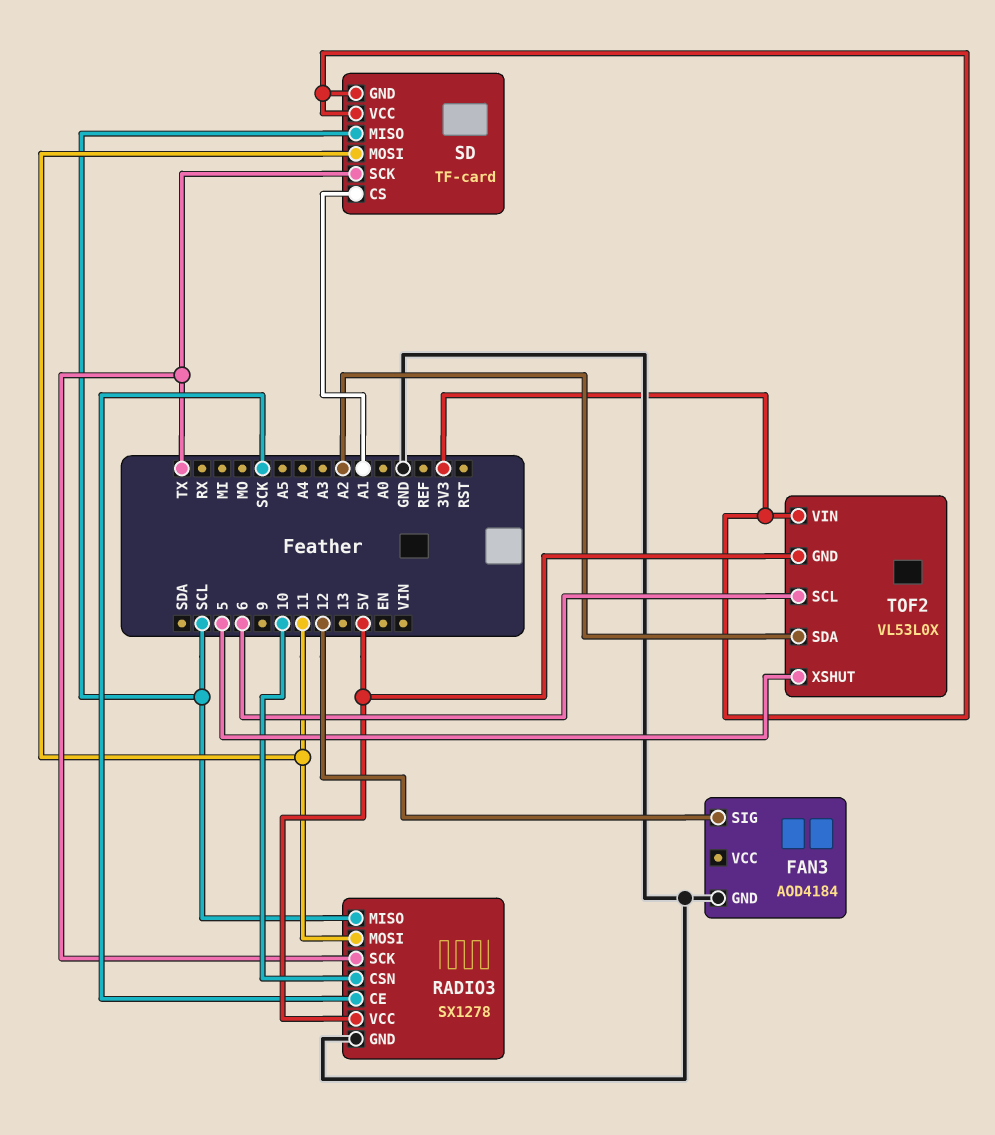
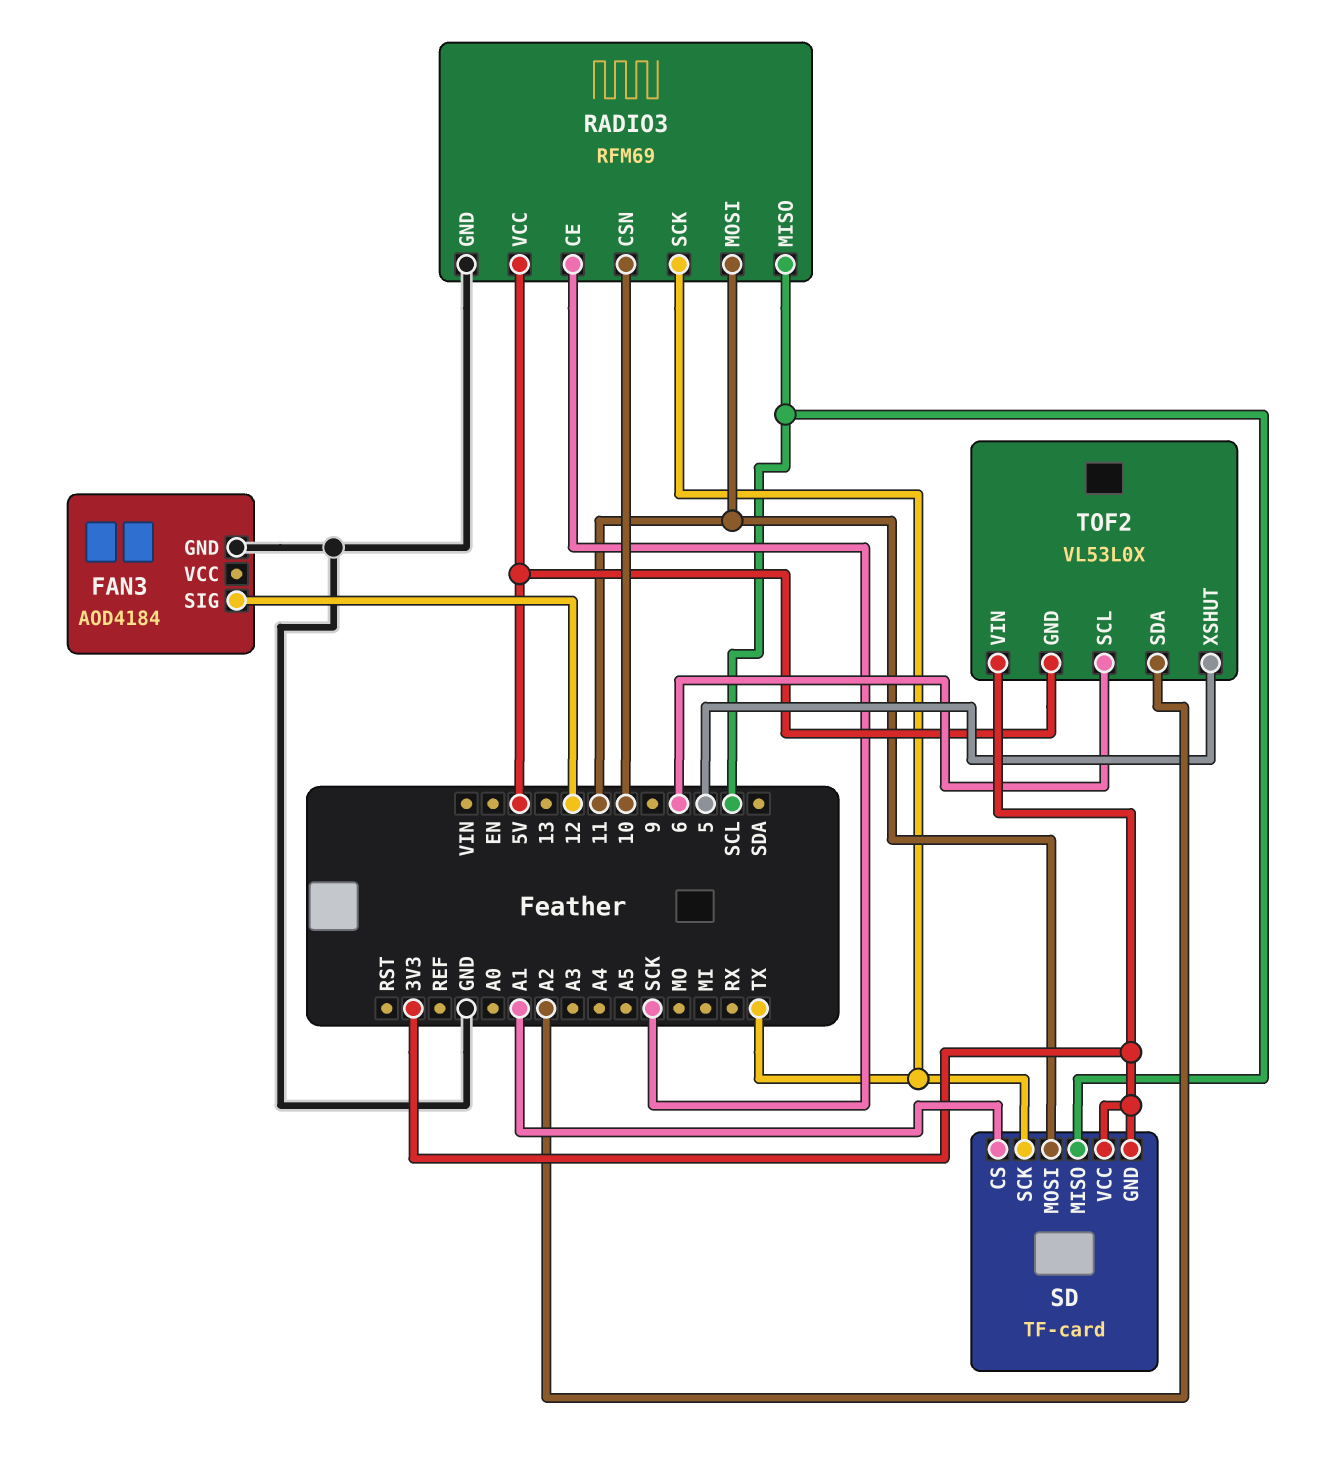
RADIO3: SX1278 -> RFM69

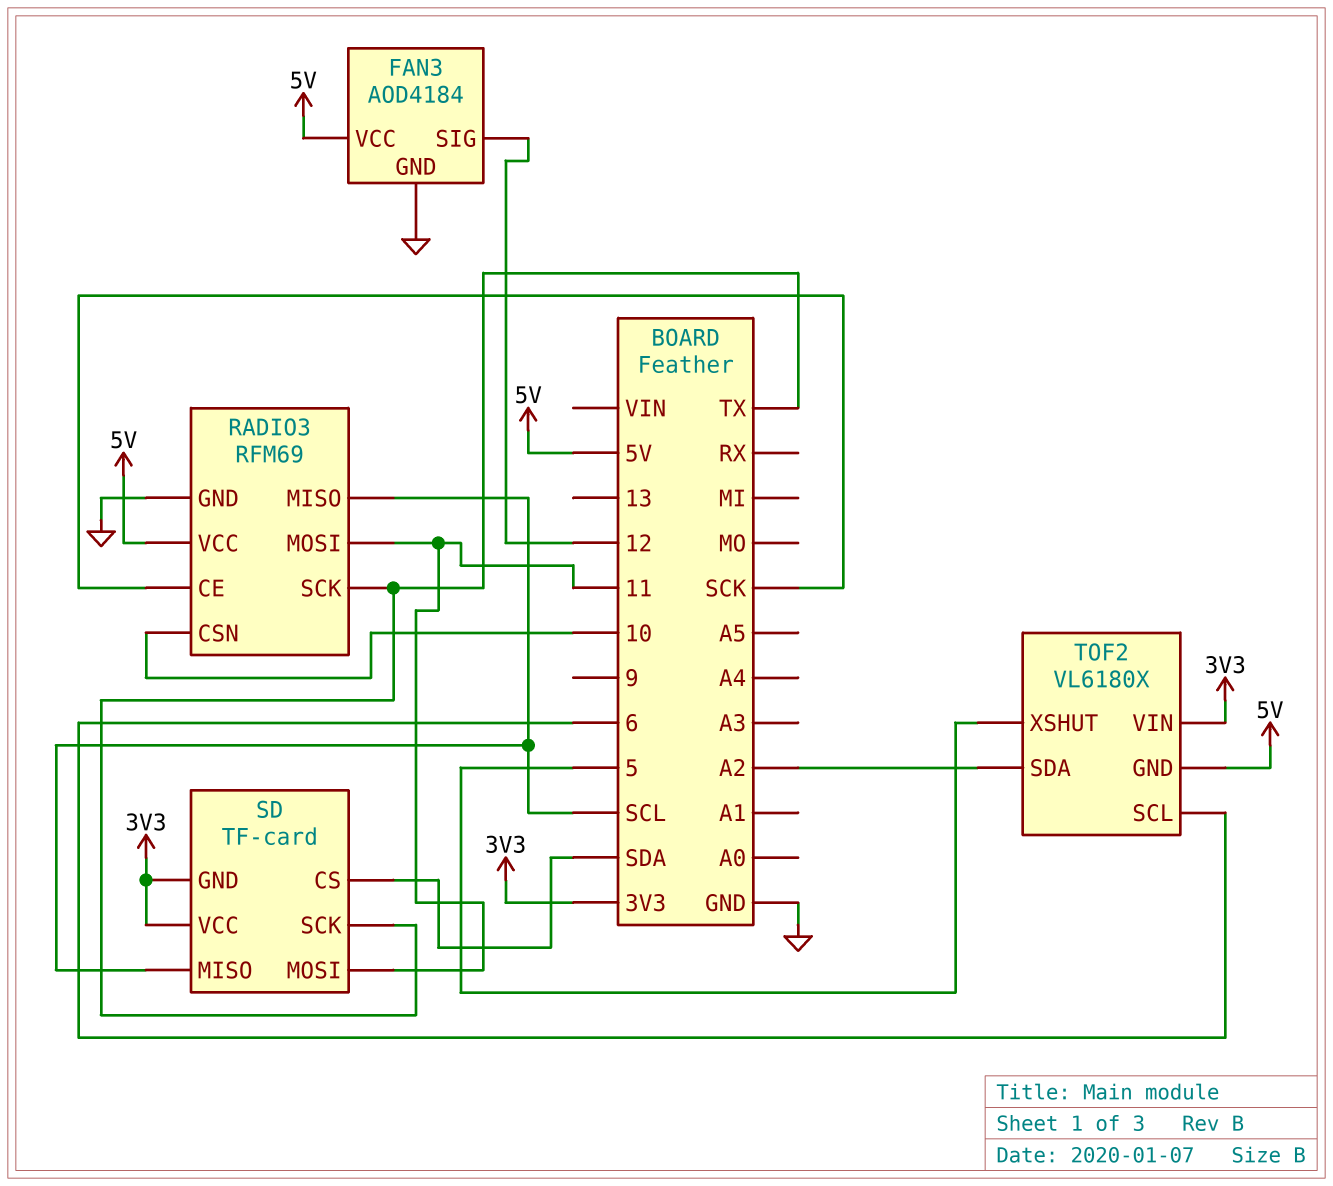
FAN3 pin VCC: none -> 5V
SD pin CS: A1 -> SDA
TOF2: VL53L0X -> VL6180X

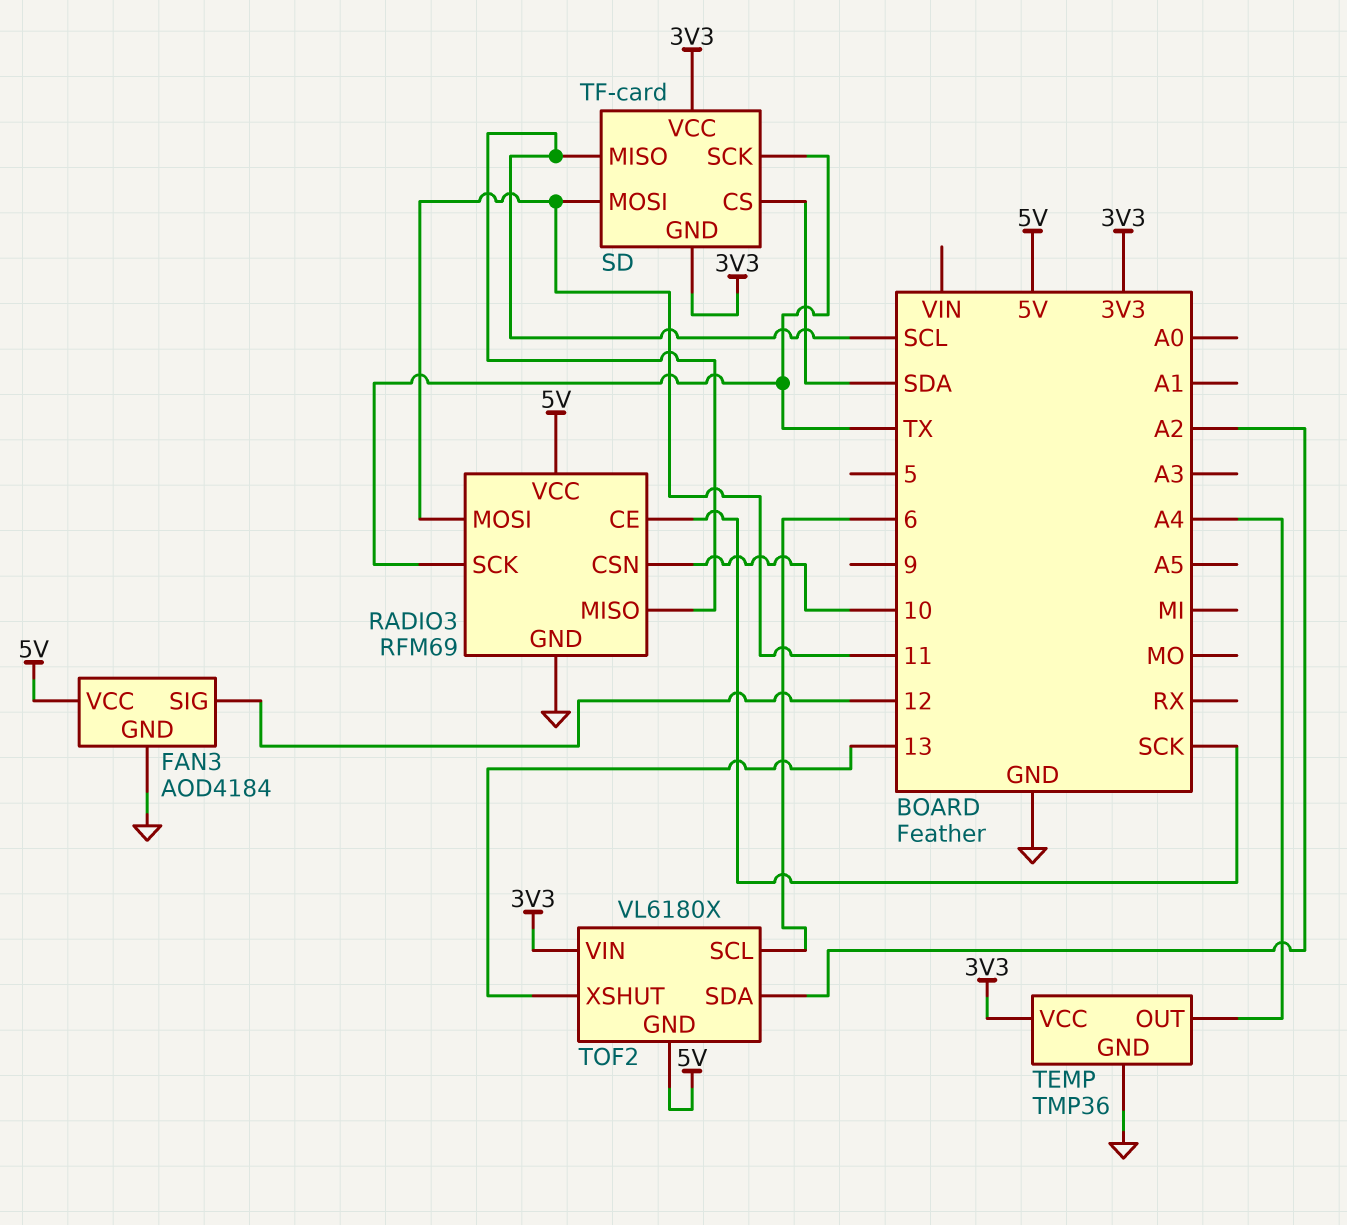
TEMP: none -> TMP36
TEMP pin GND: none -> GND
TEMP pin OUT: none -> A4
TEMP pin VCC: none -> 3V3
TOF2 pin XSHUT: 5 -> 13

